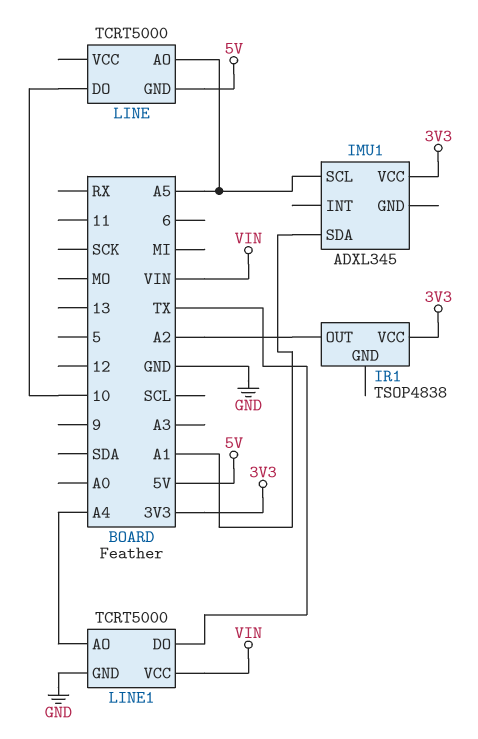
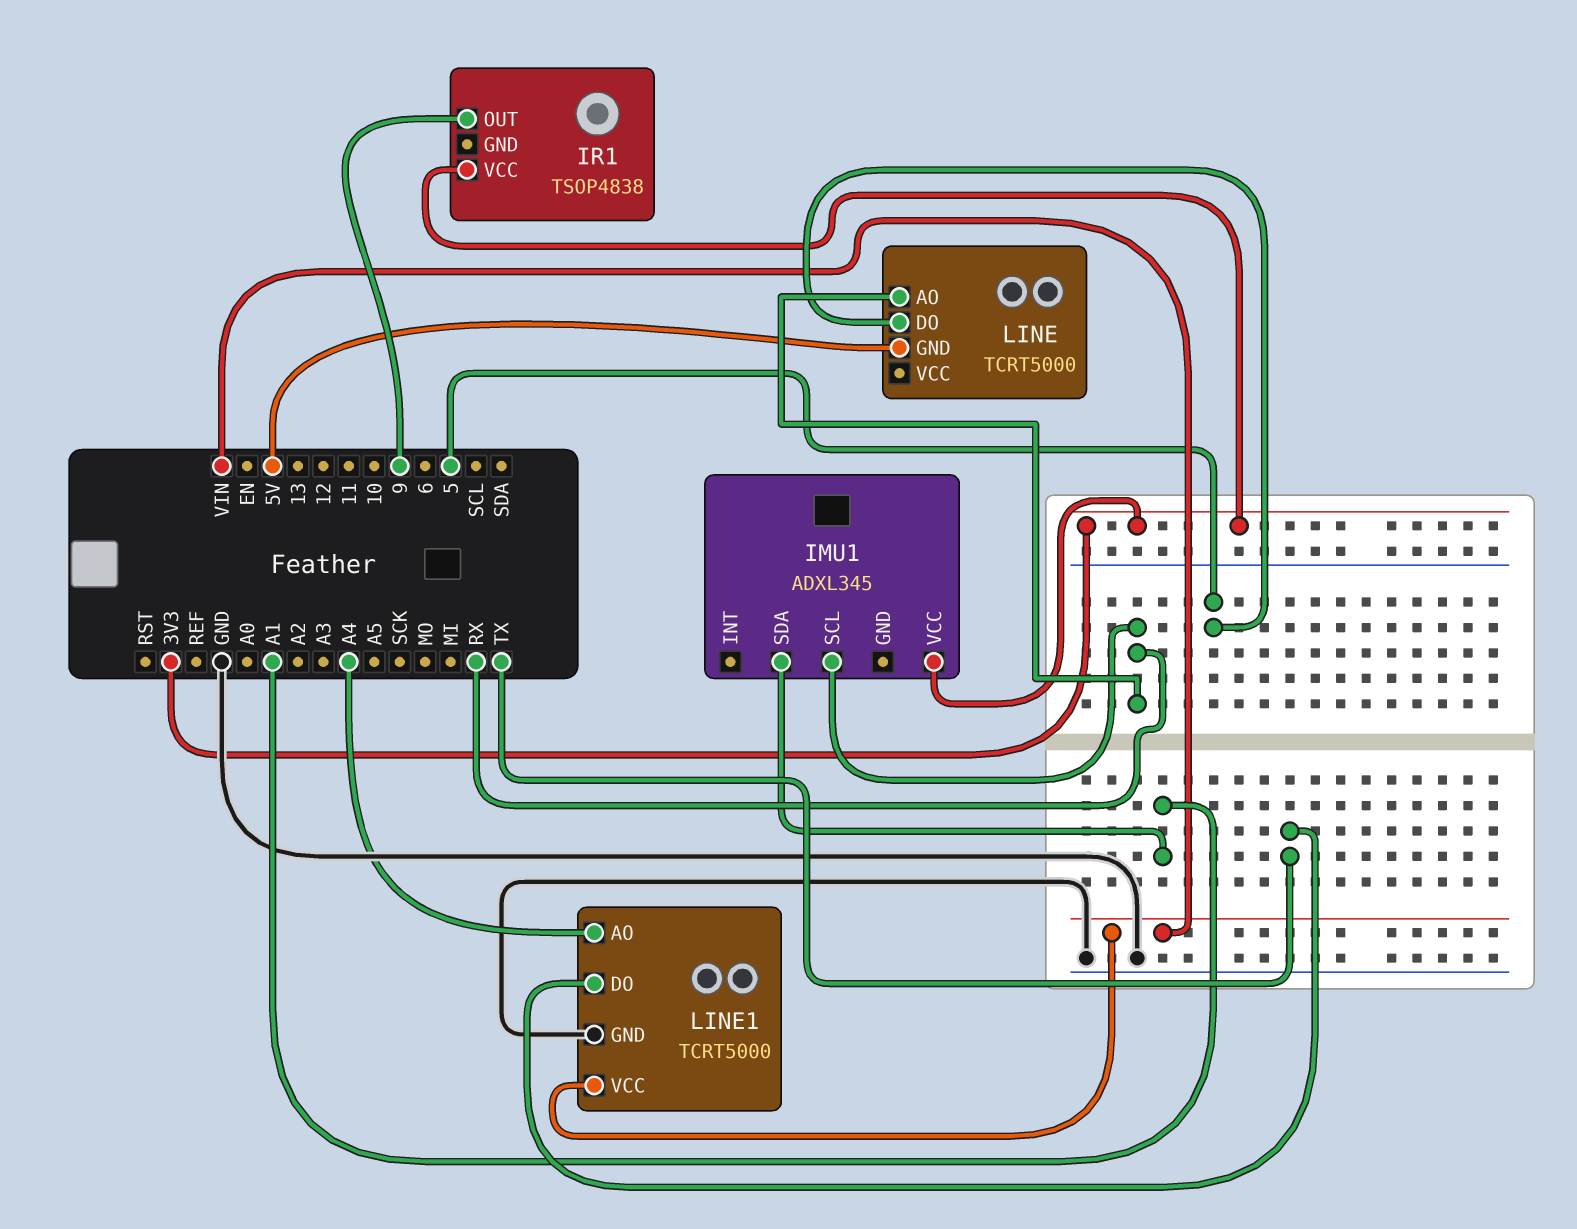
IMU1 pin SCL: A5 -> RX
IR1 pin OUT: A2 -> 9
LINE pin AO: A5 -> RX
LINE pin DO: 10 -> 5

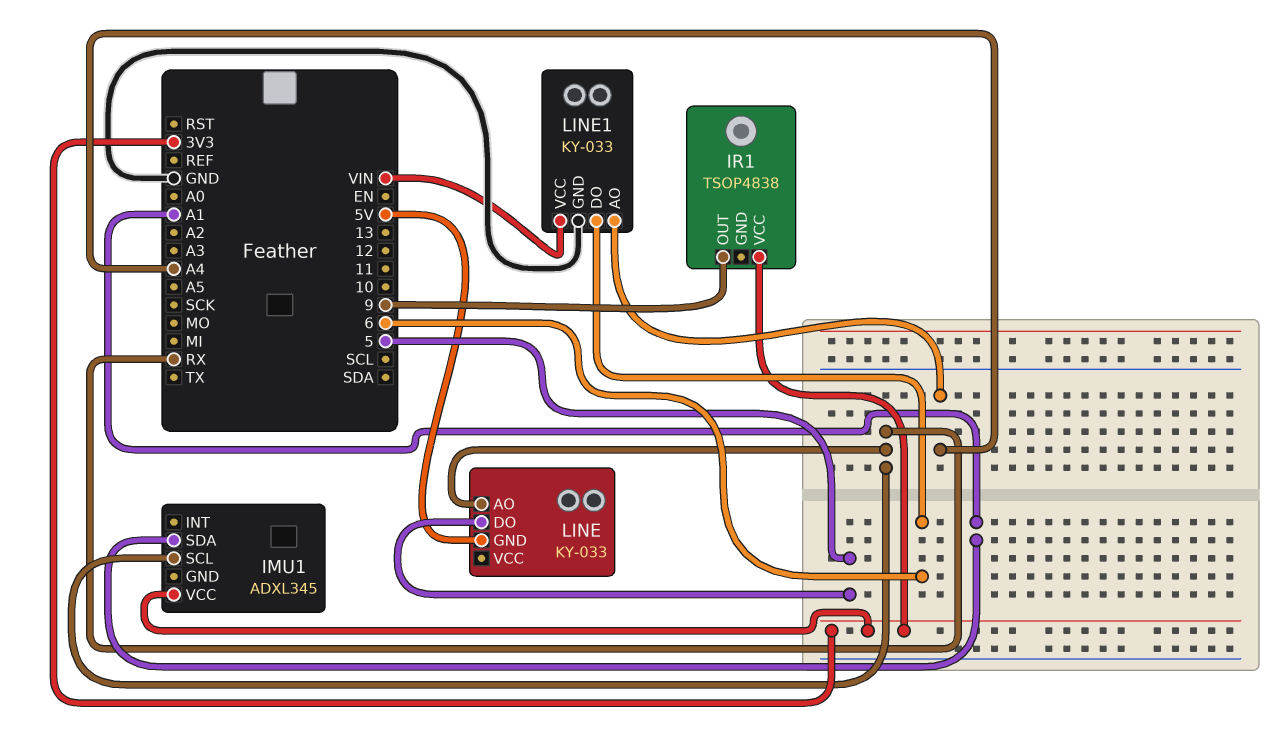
LINE: TCRT5000 -> KY-033
LINE1: TCRT5000 -> KY-033
LINE1 pin DO: TX -> 6

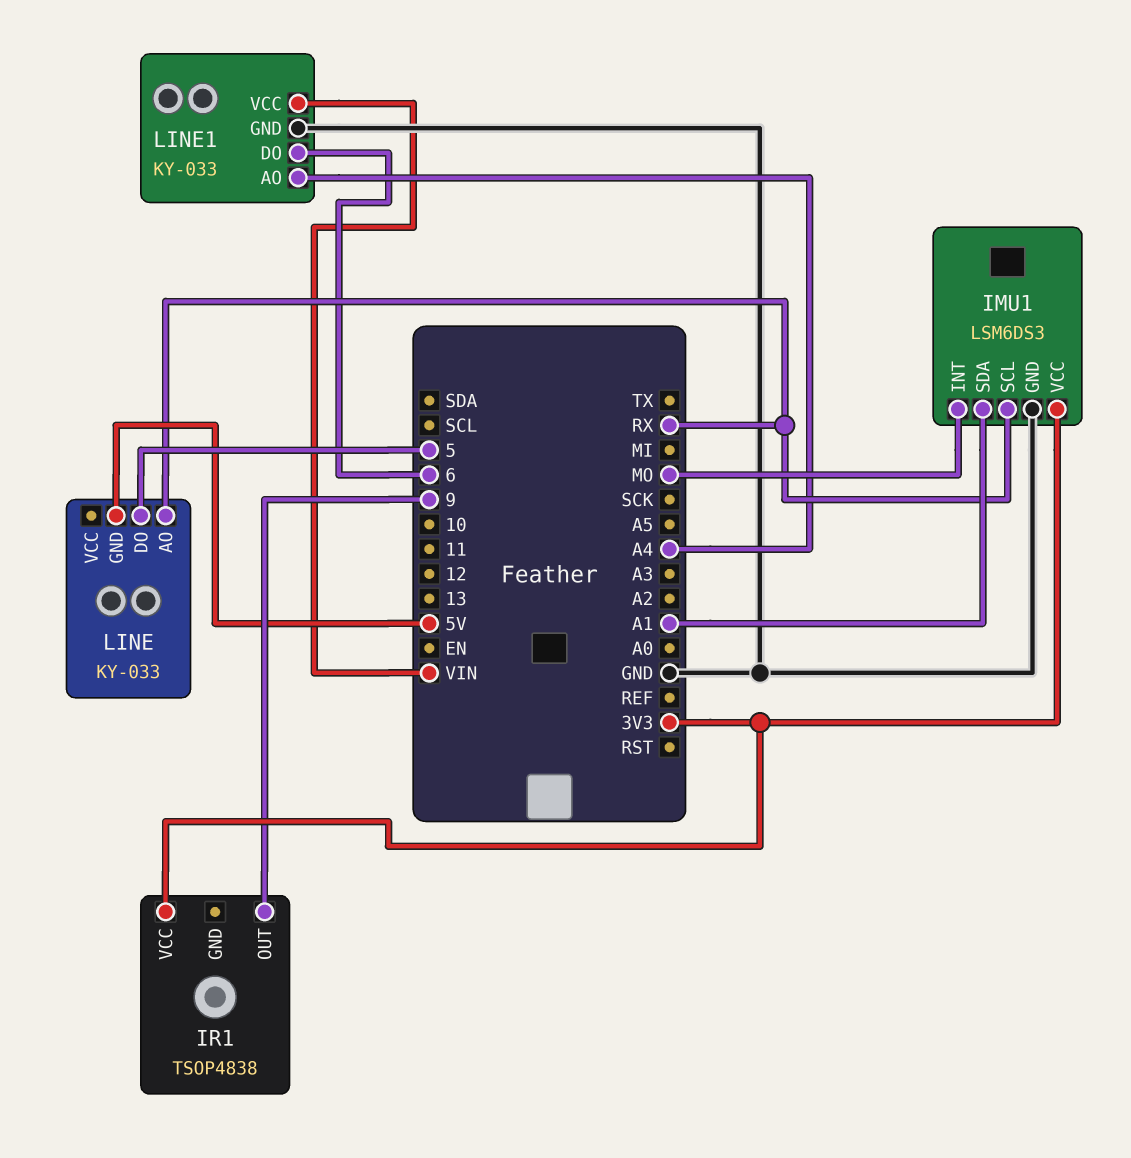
IMU1: ADXL345 -> LSM6DS3
IMU1 pin GND: none -> GND
IMU1 pin INT: none -> MO

